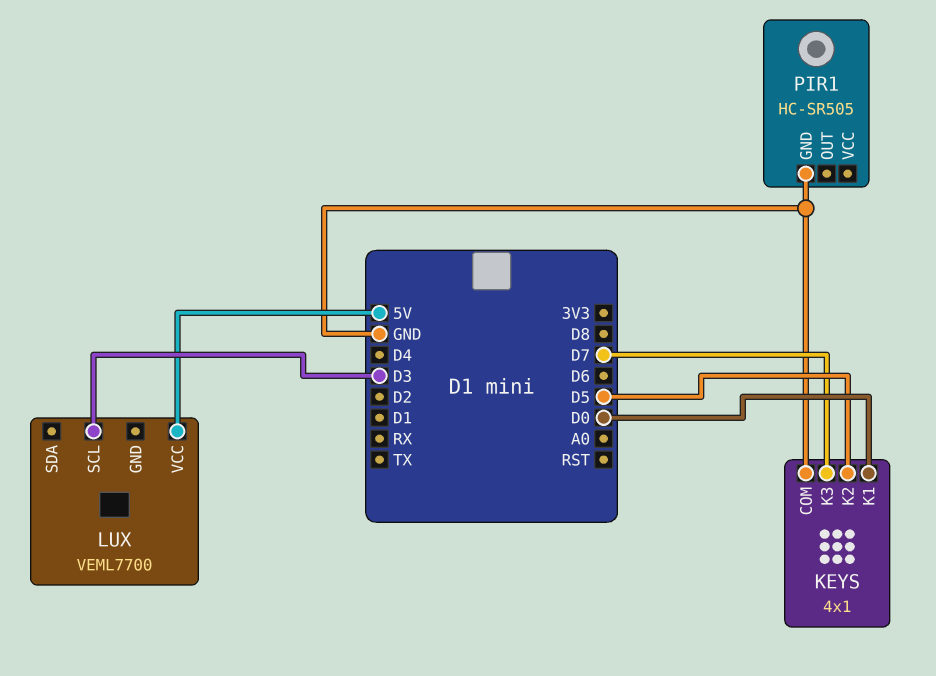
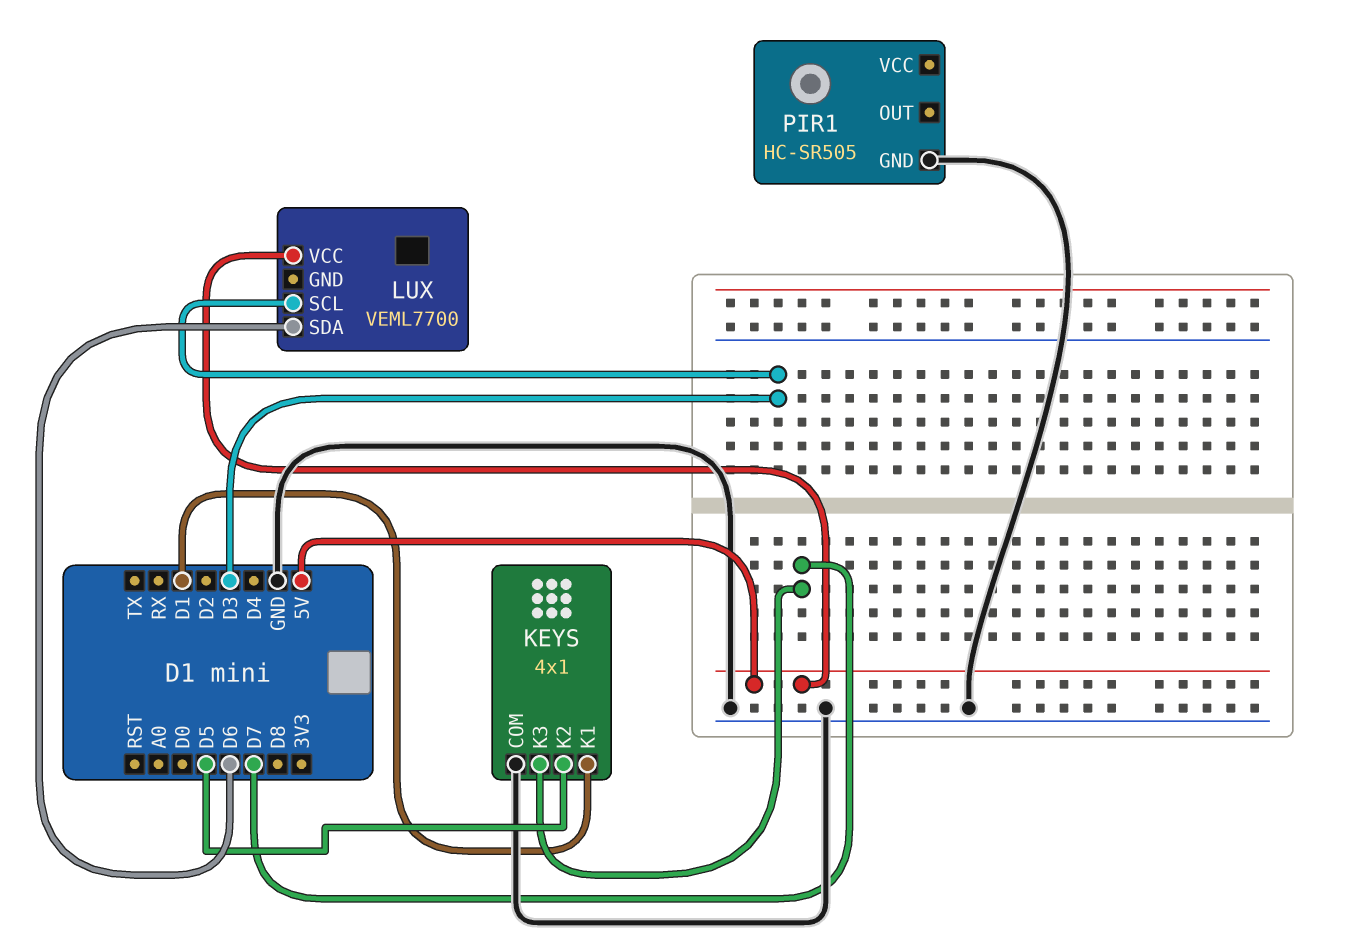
KEYS pin K1: D0 -> D1
LUX pin SDA: none -> D6

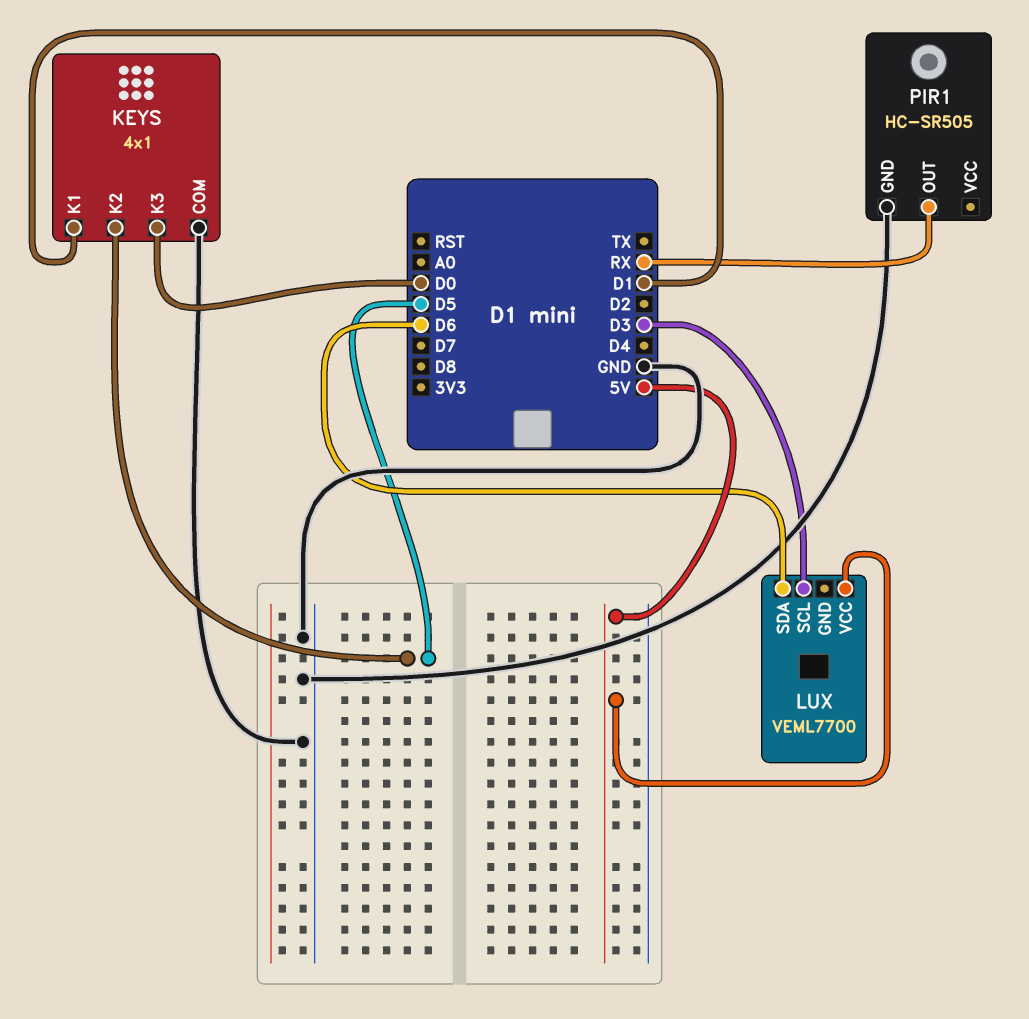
KEYS pin K3: D7 -> D0
PIR1 pin OUT: none -> RX

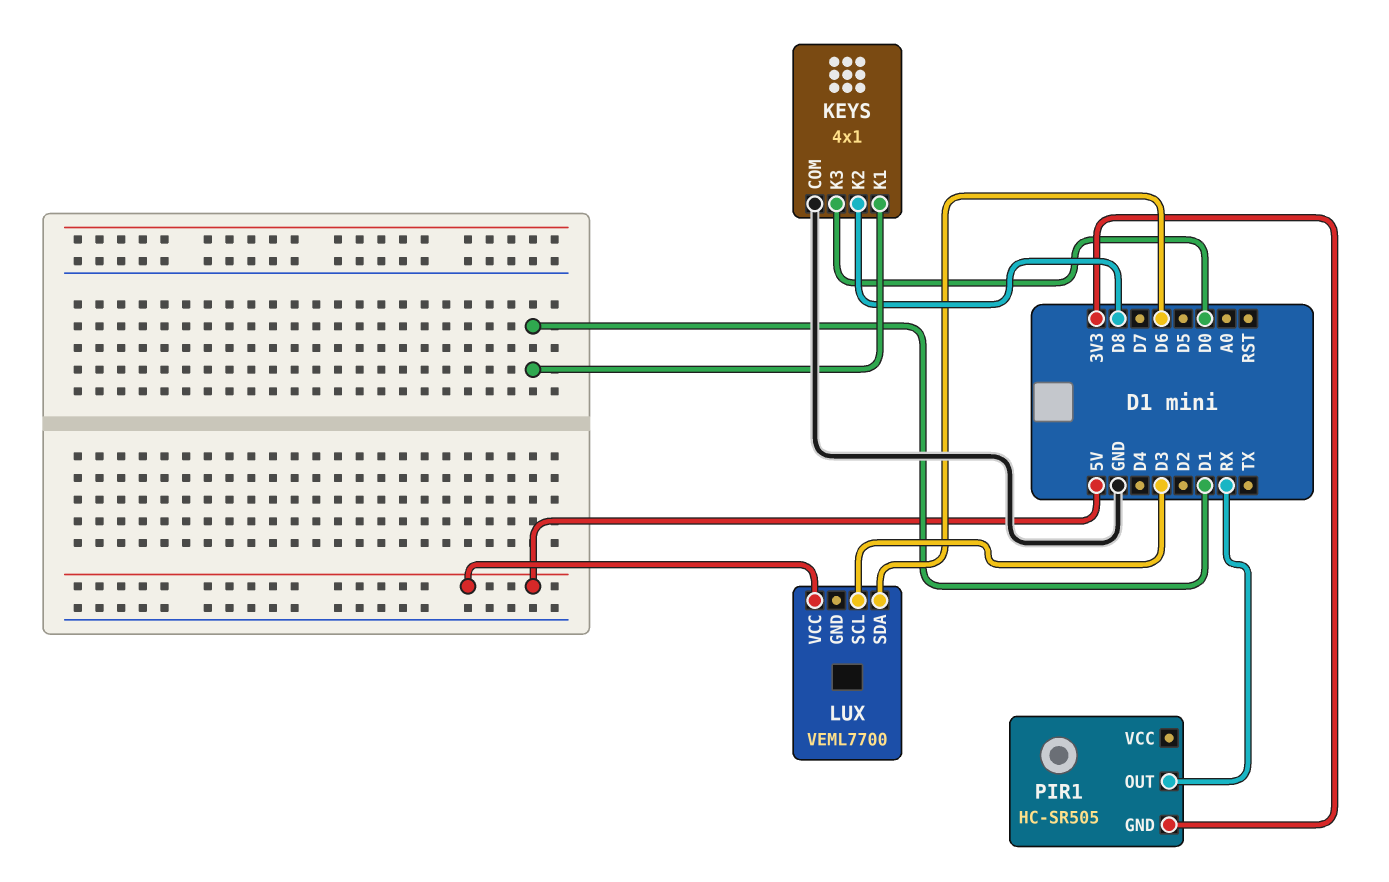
KEYS pin K2: D5 -> D8
PIR1 pin GND: GND -> 3V3

